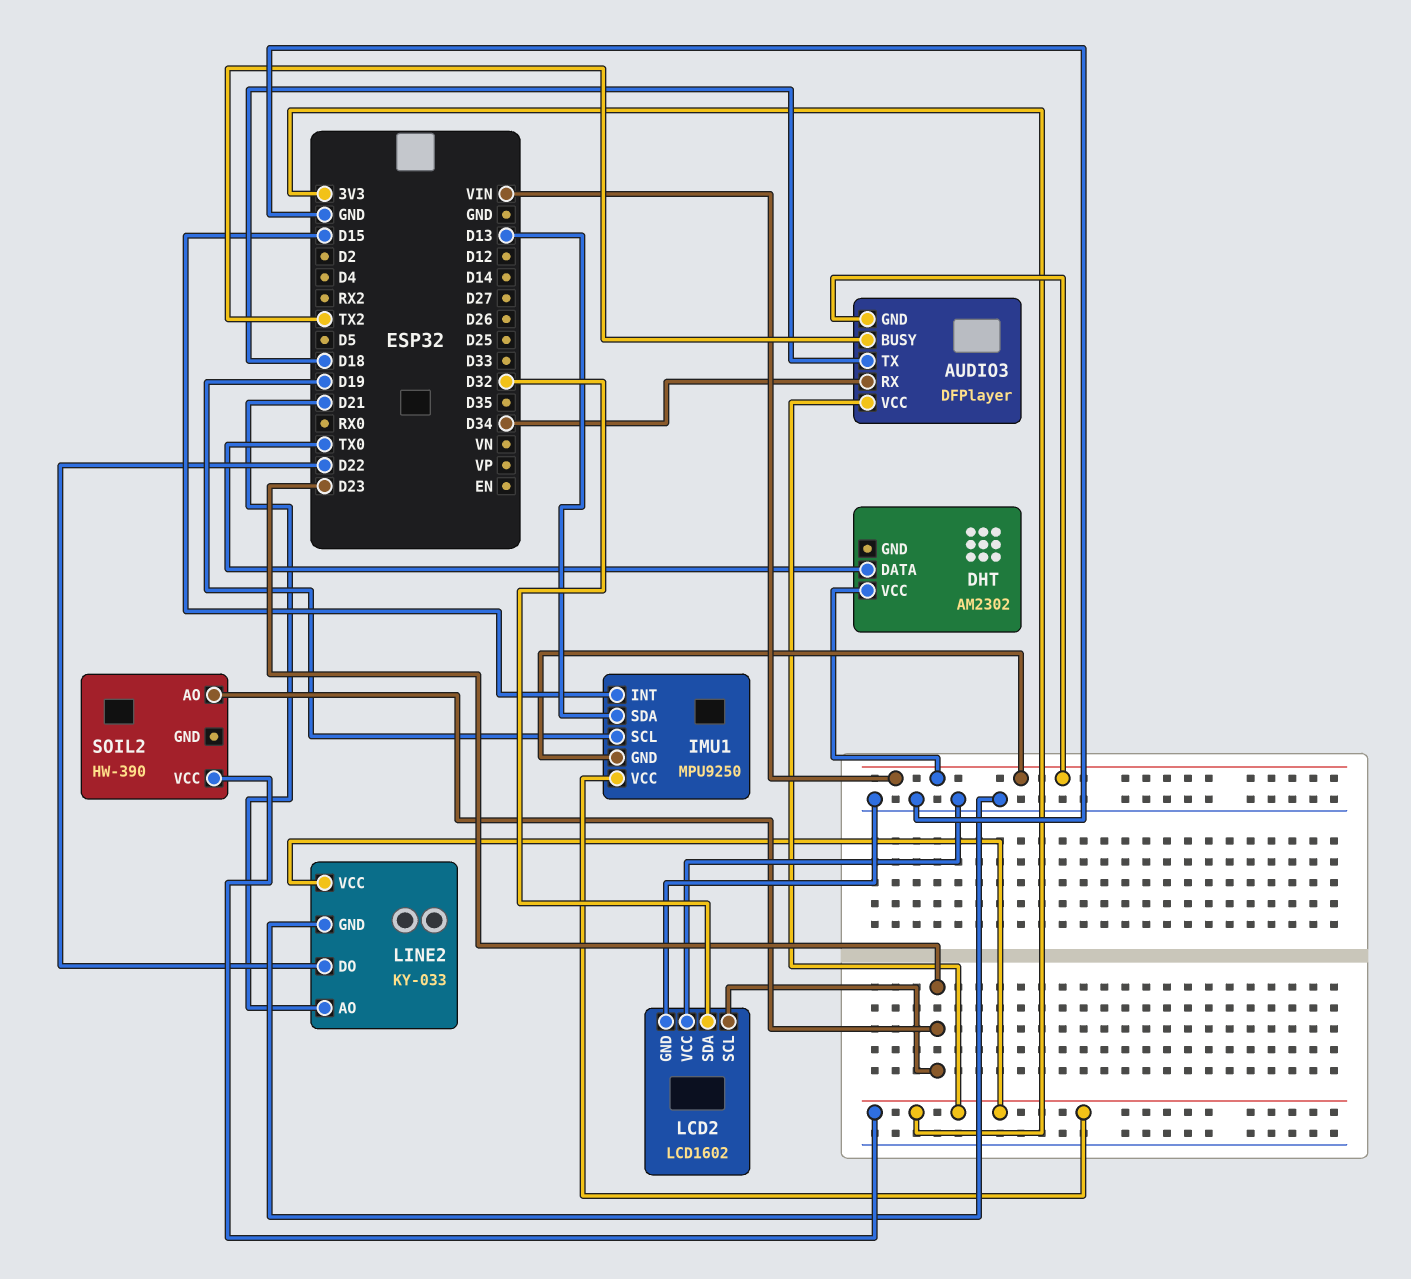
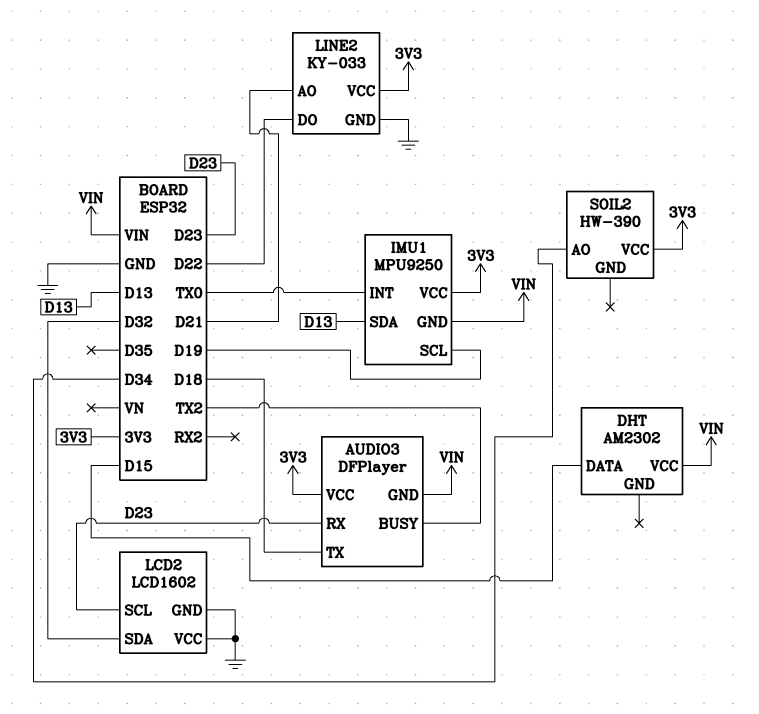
AUDIO3 pin RX: D34 -> D23
DHT pin DATA: TX0 -> D15
IMU1 pin INT: D15 -> TX0
SOIL2 pin AO: D23 -> D34

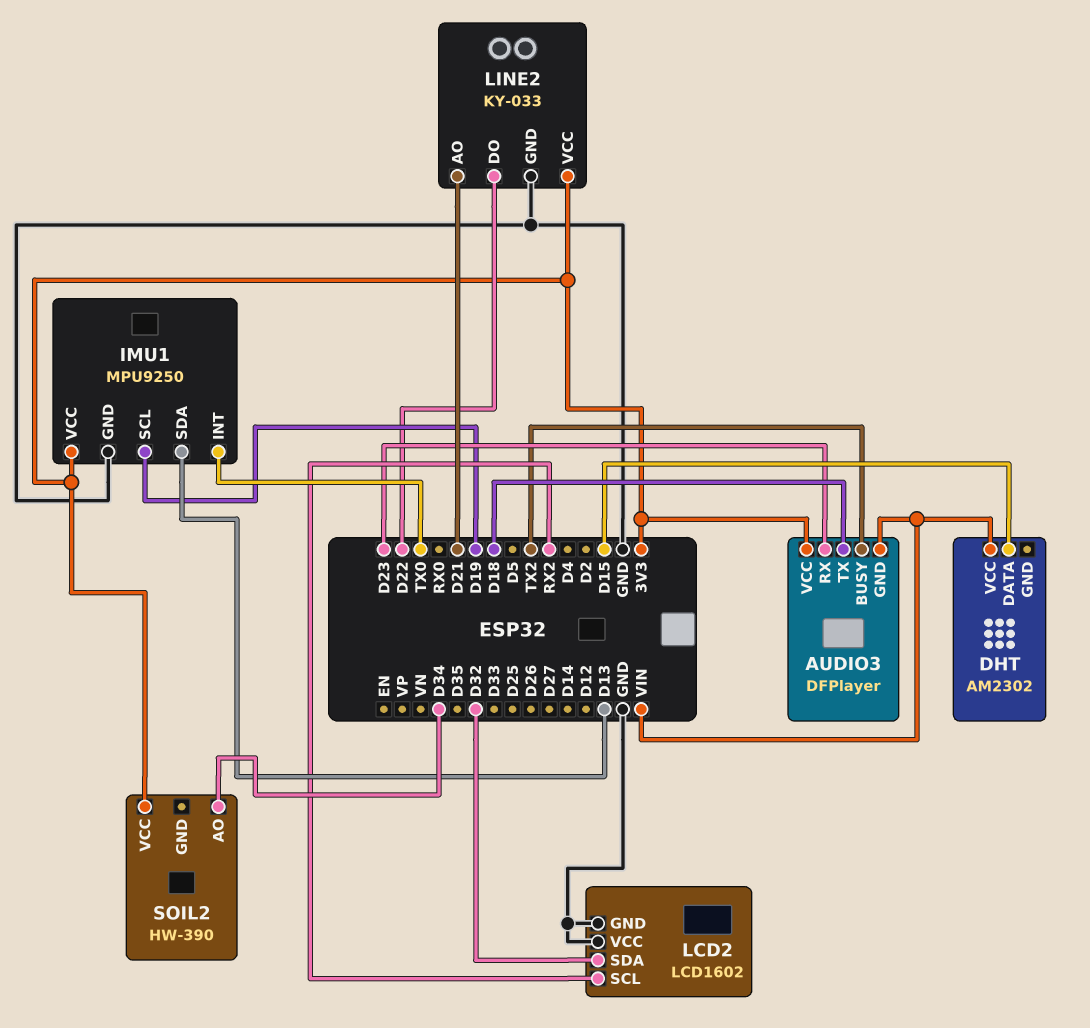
IMU1 pin GND: VIN -> GND
LCD2 pin SCL: D23 -> RX2

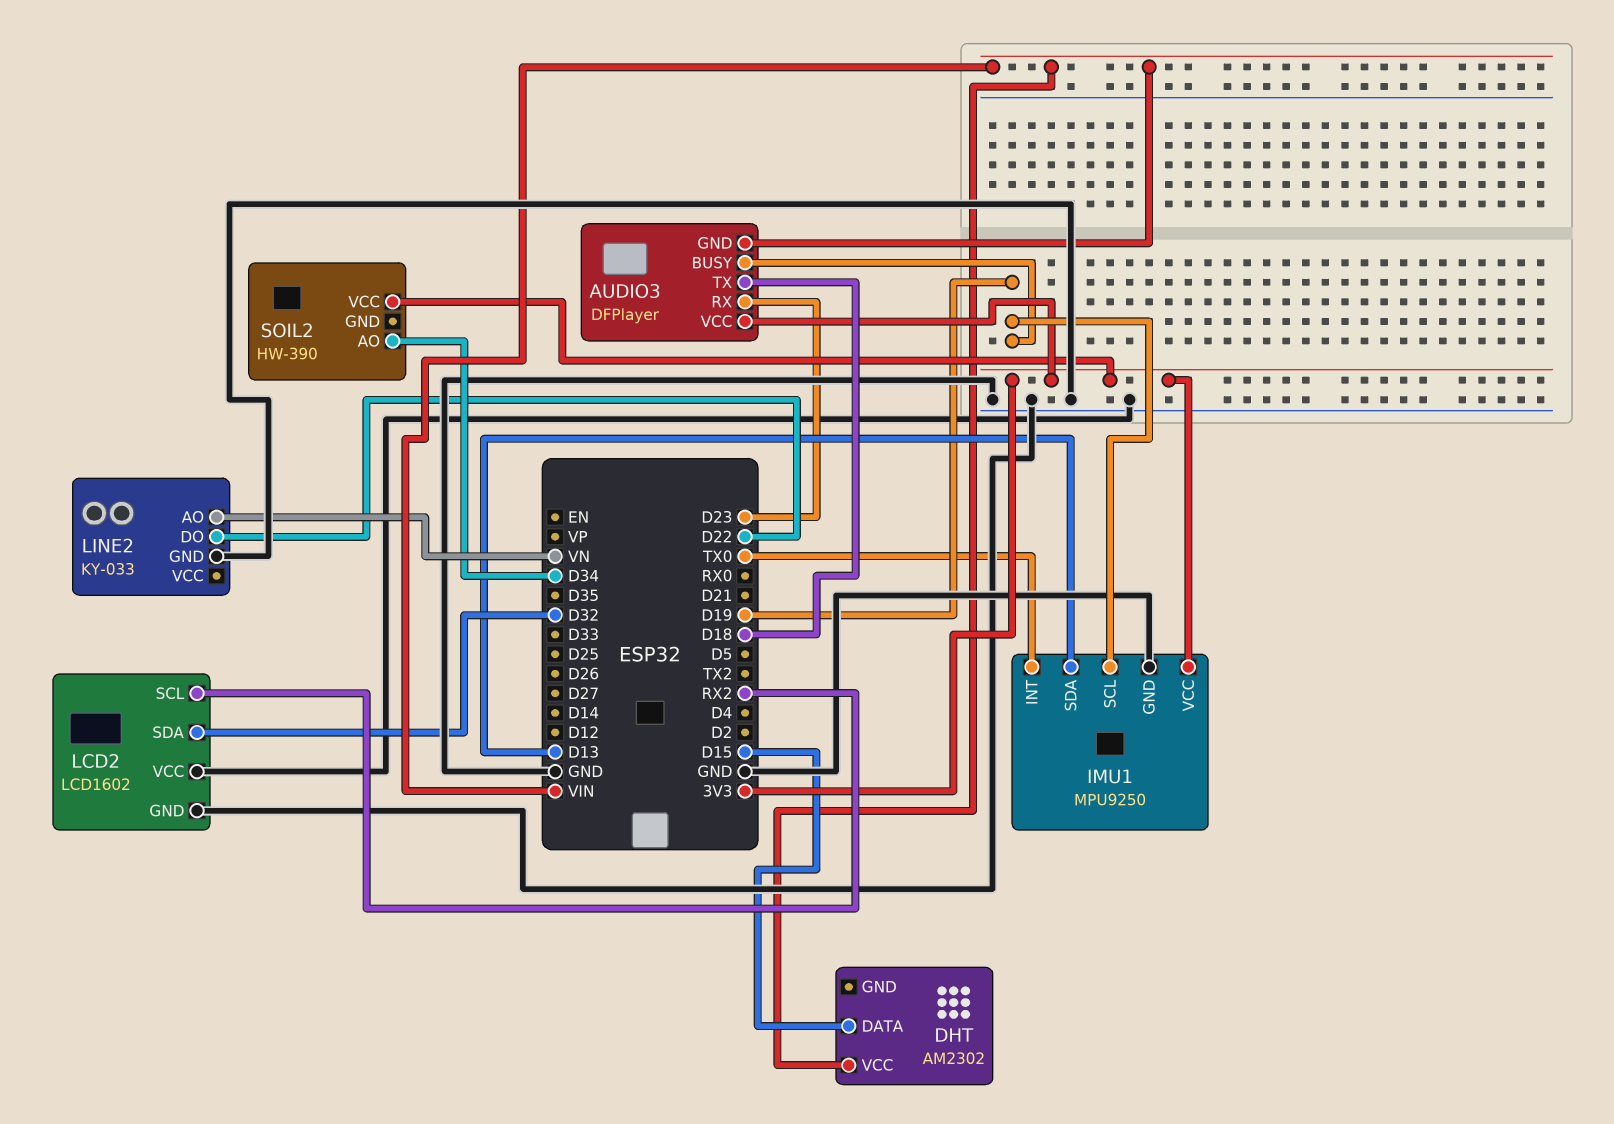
AUDIO3 pin BUSY: TX2 -> D19
LINE2 pin AO: D21 -> VN
LINE2 pin VCC: 3V3 -> none

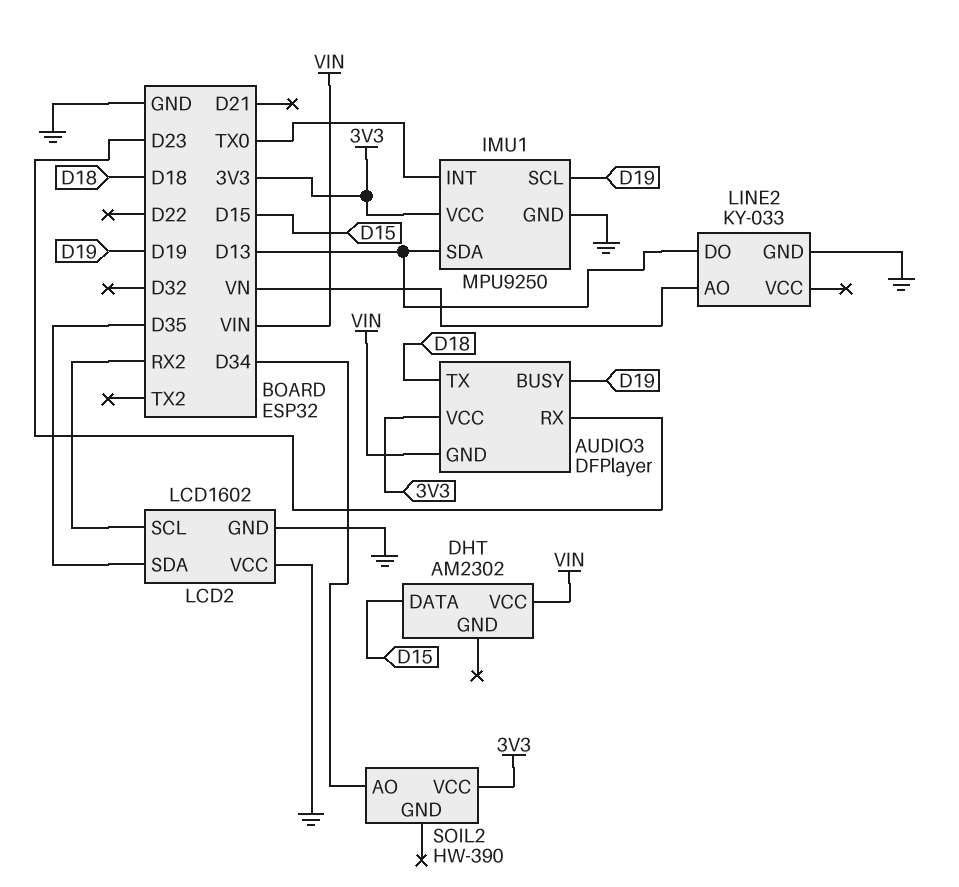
LCD2 pin SDA: D32 -> D35
LINE2 pin DO: D22 -> D13

